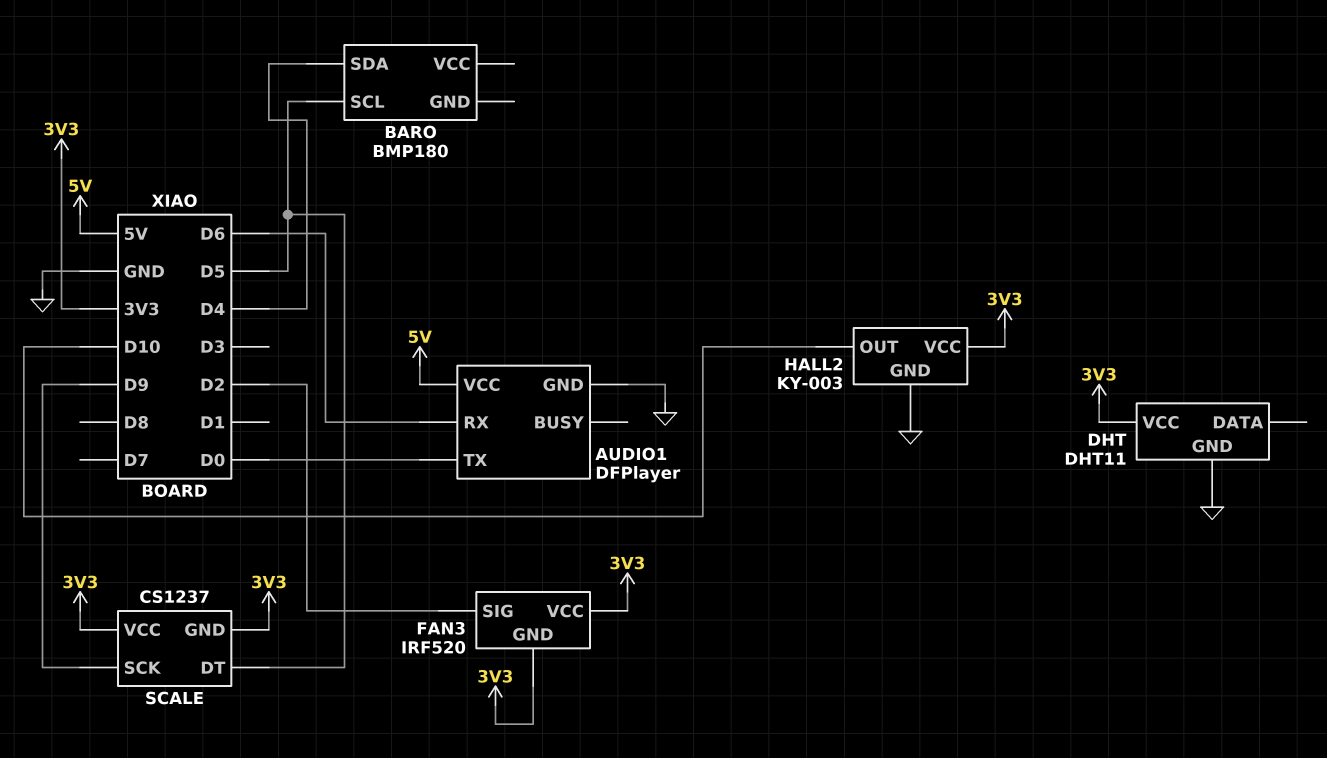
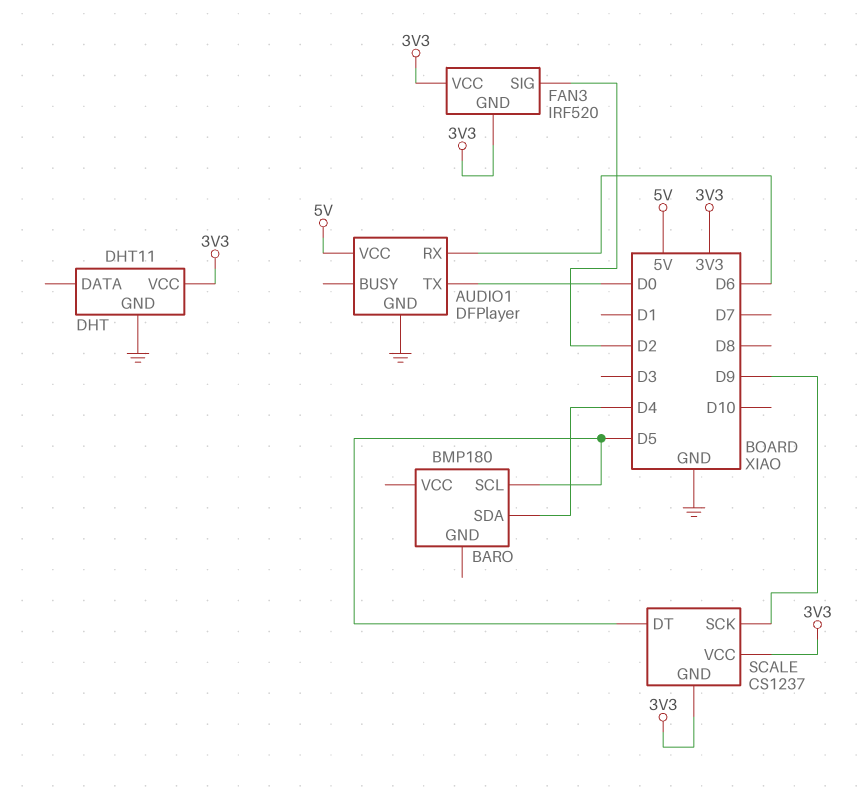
HALL2: KY-003 -> none
HALL2 pin GND: GND -> none
HALL2 pin OUT: D10 -> none
HALL2 pin VCC: 3V3 -> none

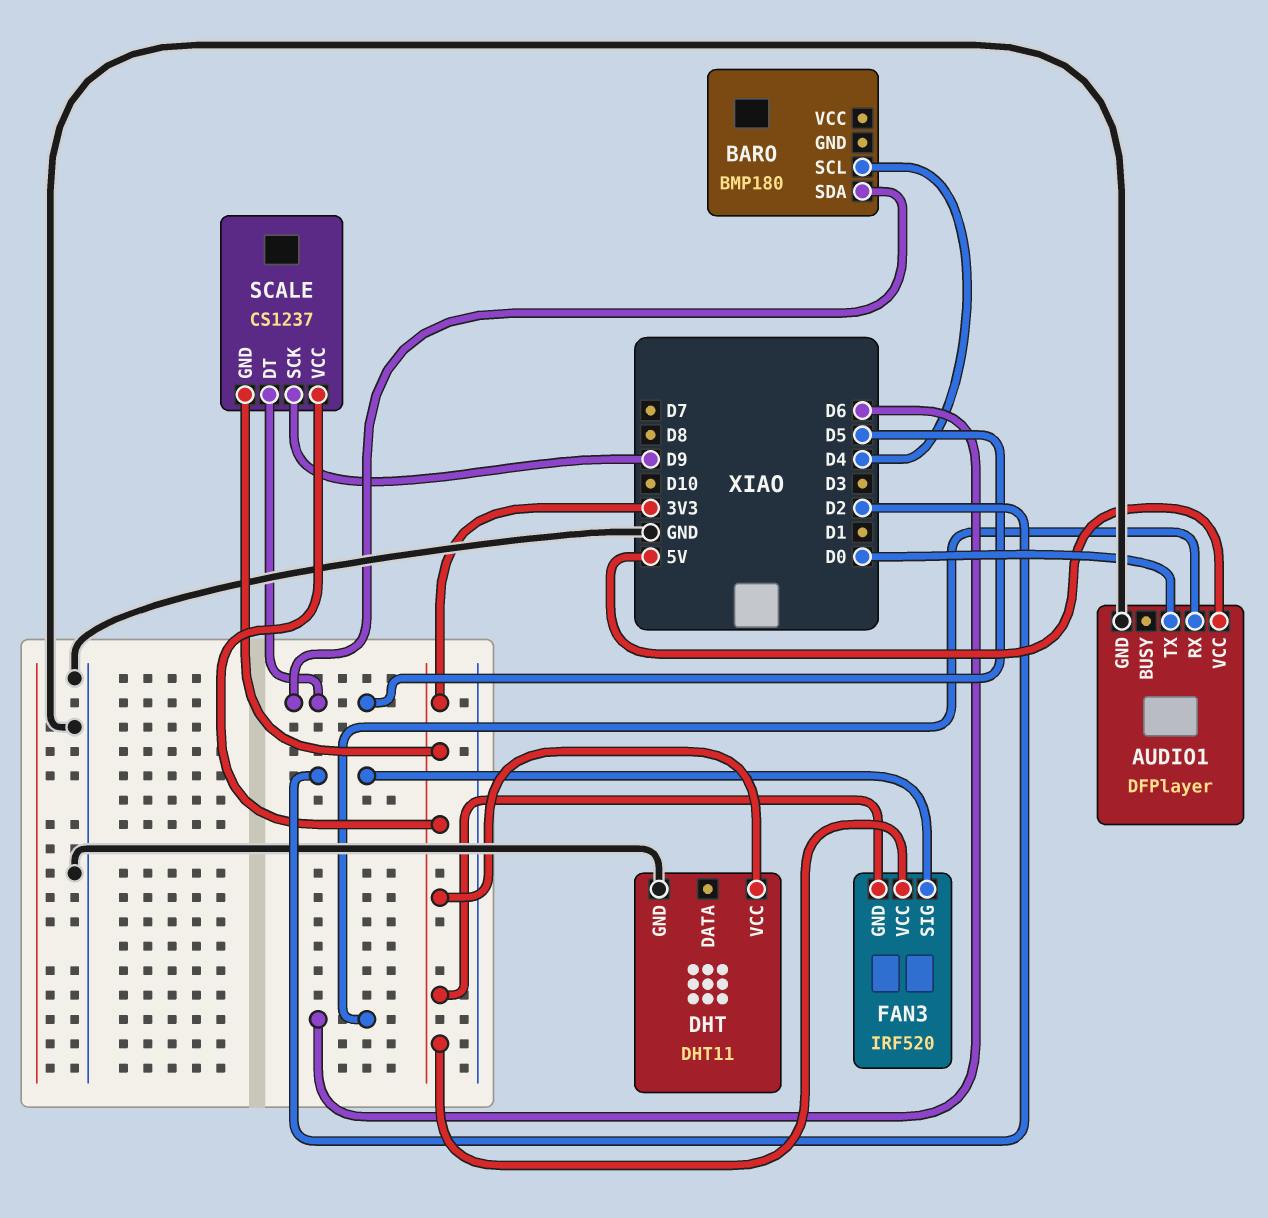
BARO pin SCL: D5 -> D4
BARO pin SDA: D4 -> D5

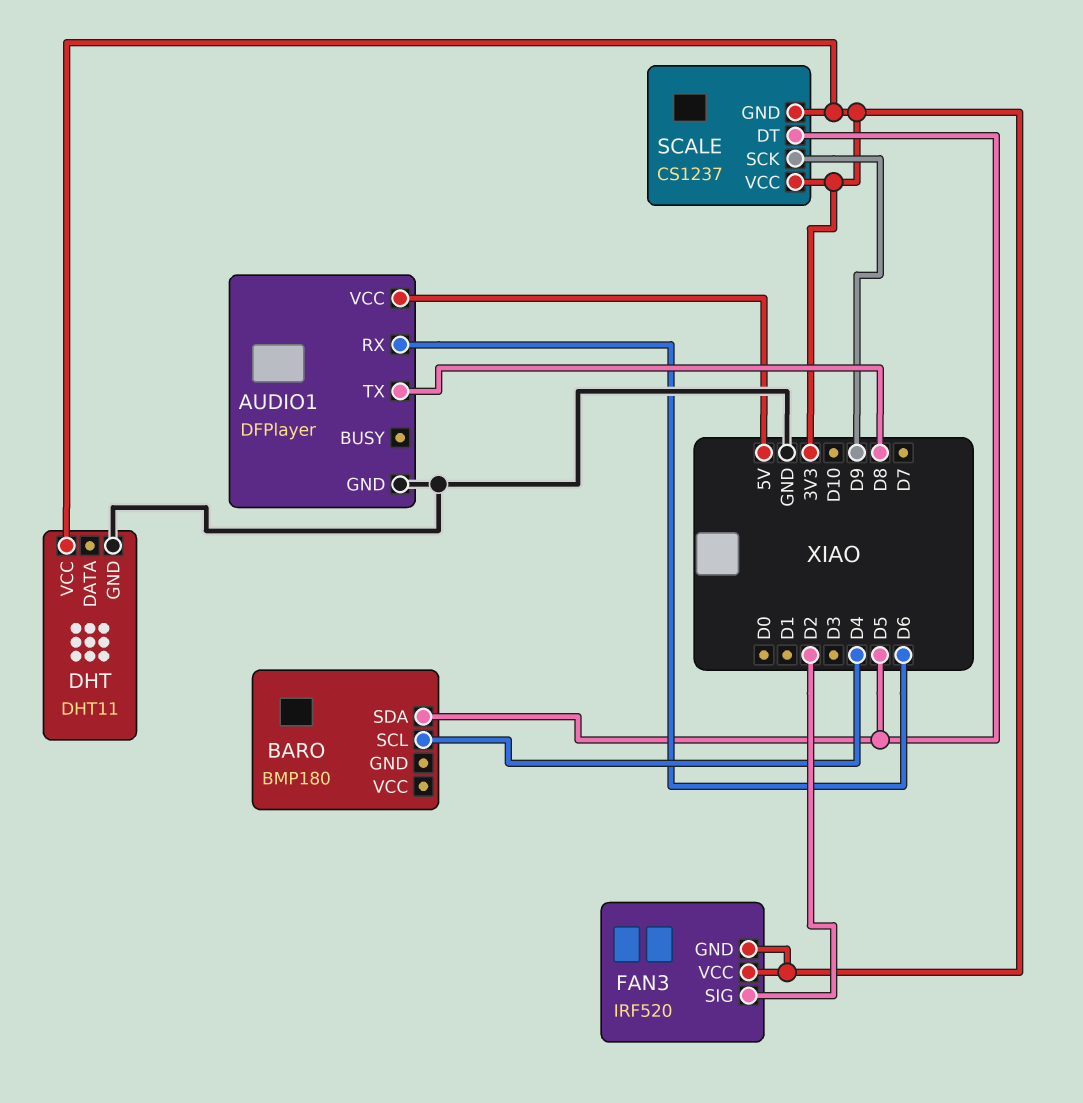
AUDIO1 pin TX: D0 -> D8

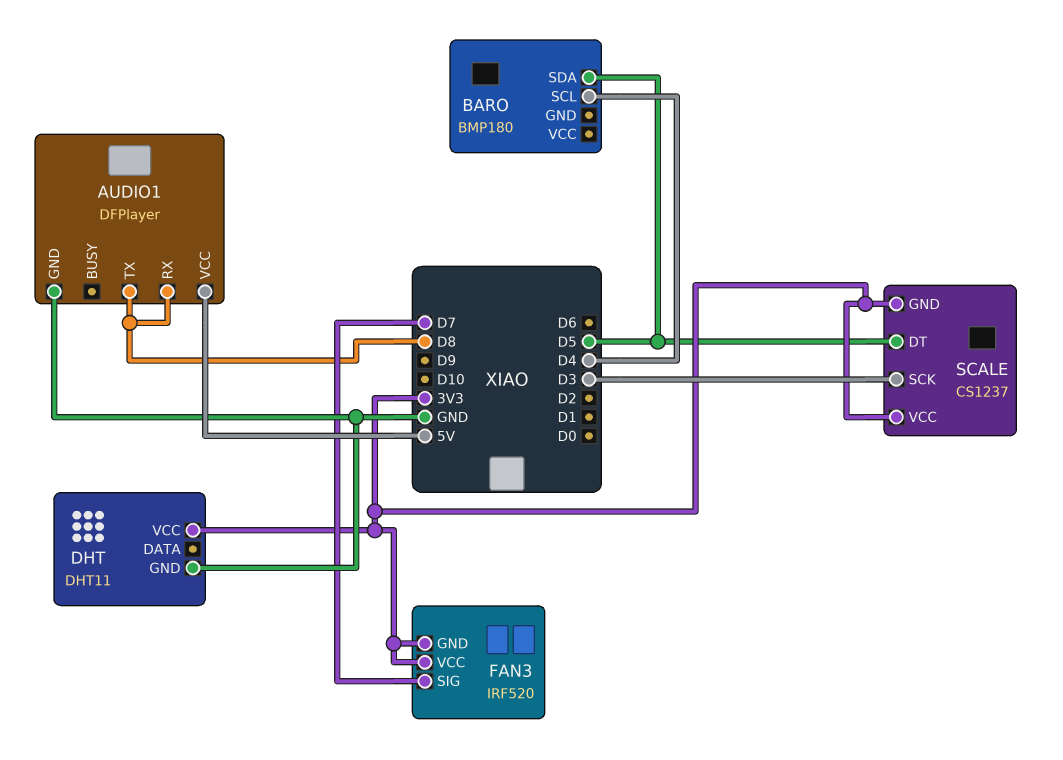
AUDIO1 pin RX: D6 -> D8
FAN3 pin SIG: D2 -> D7
SCALE pin SCK: D9 -> D3

